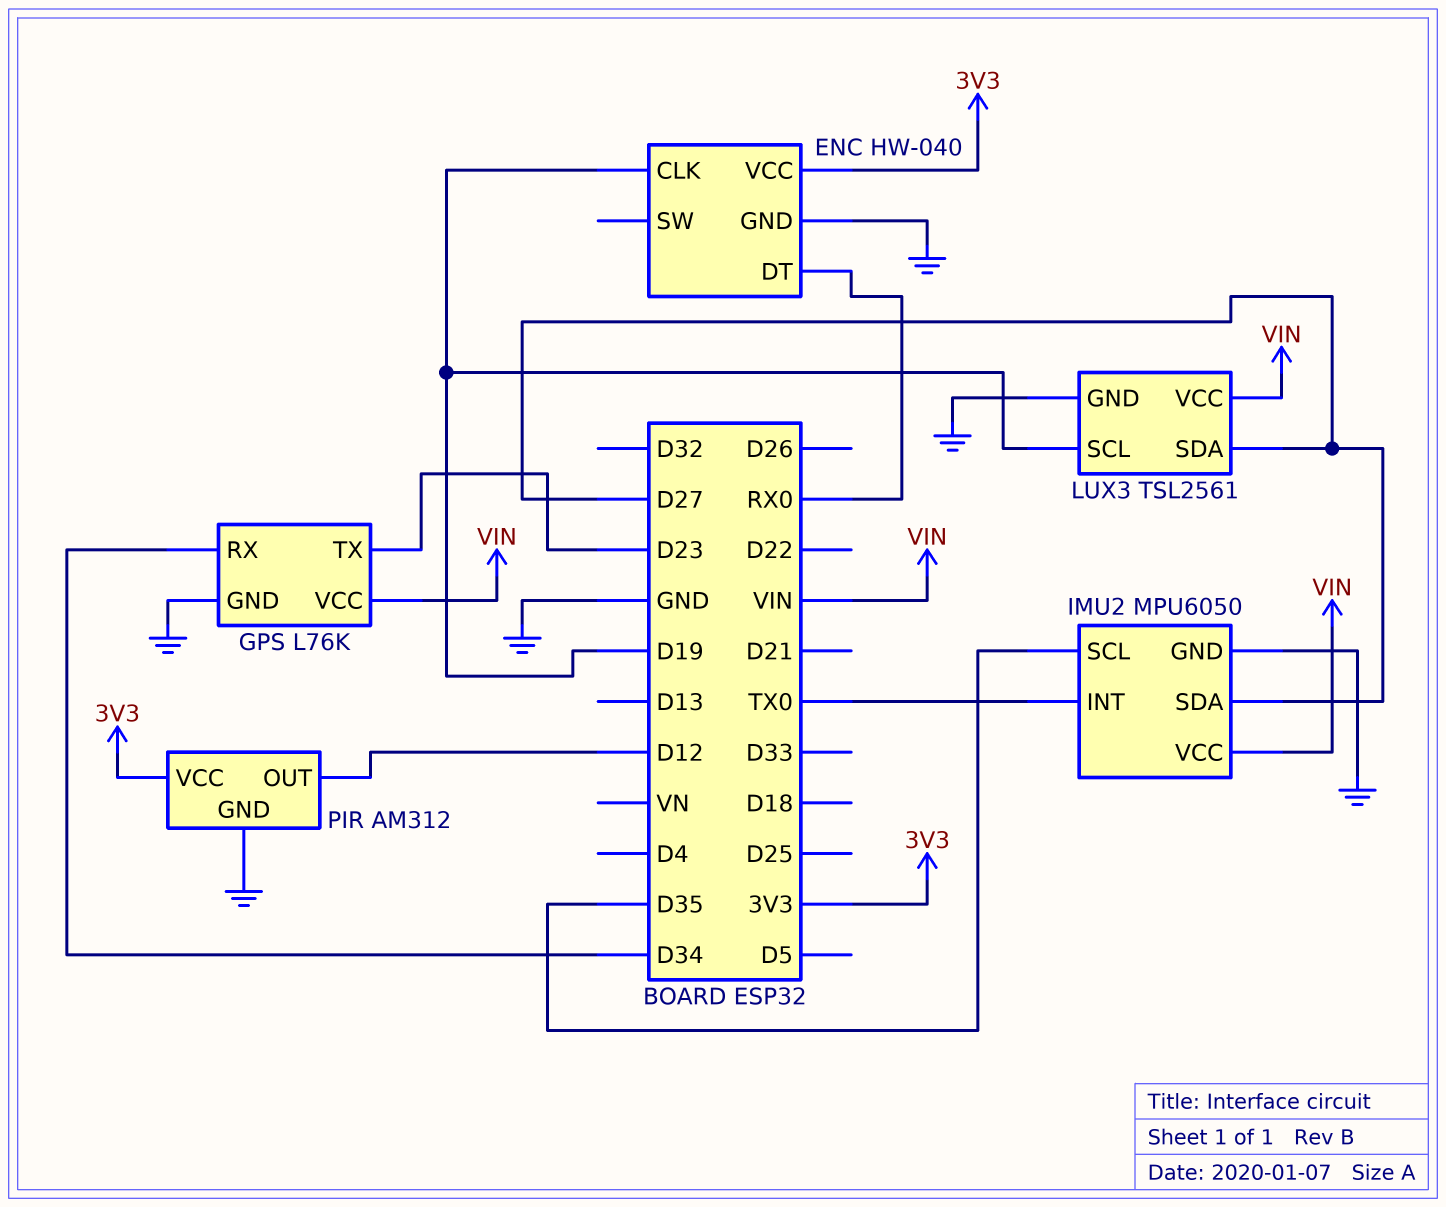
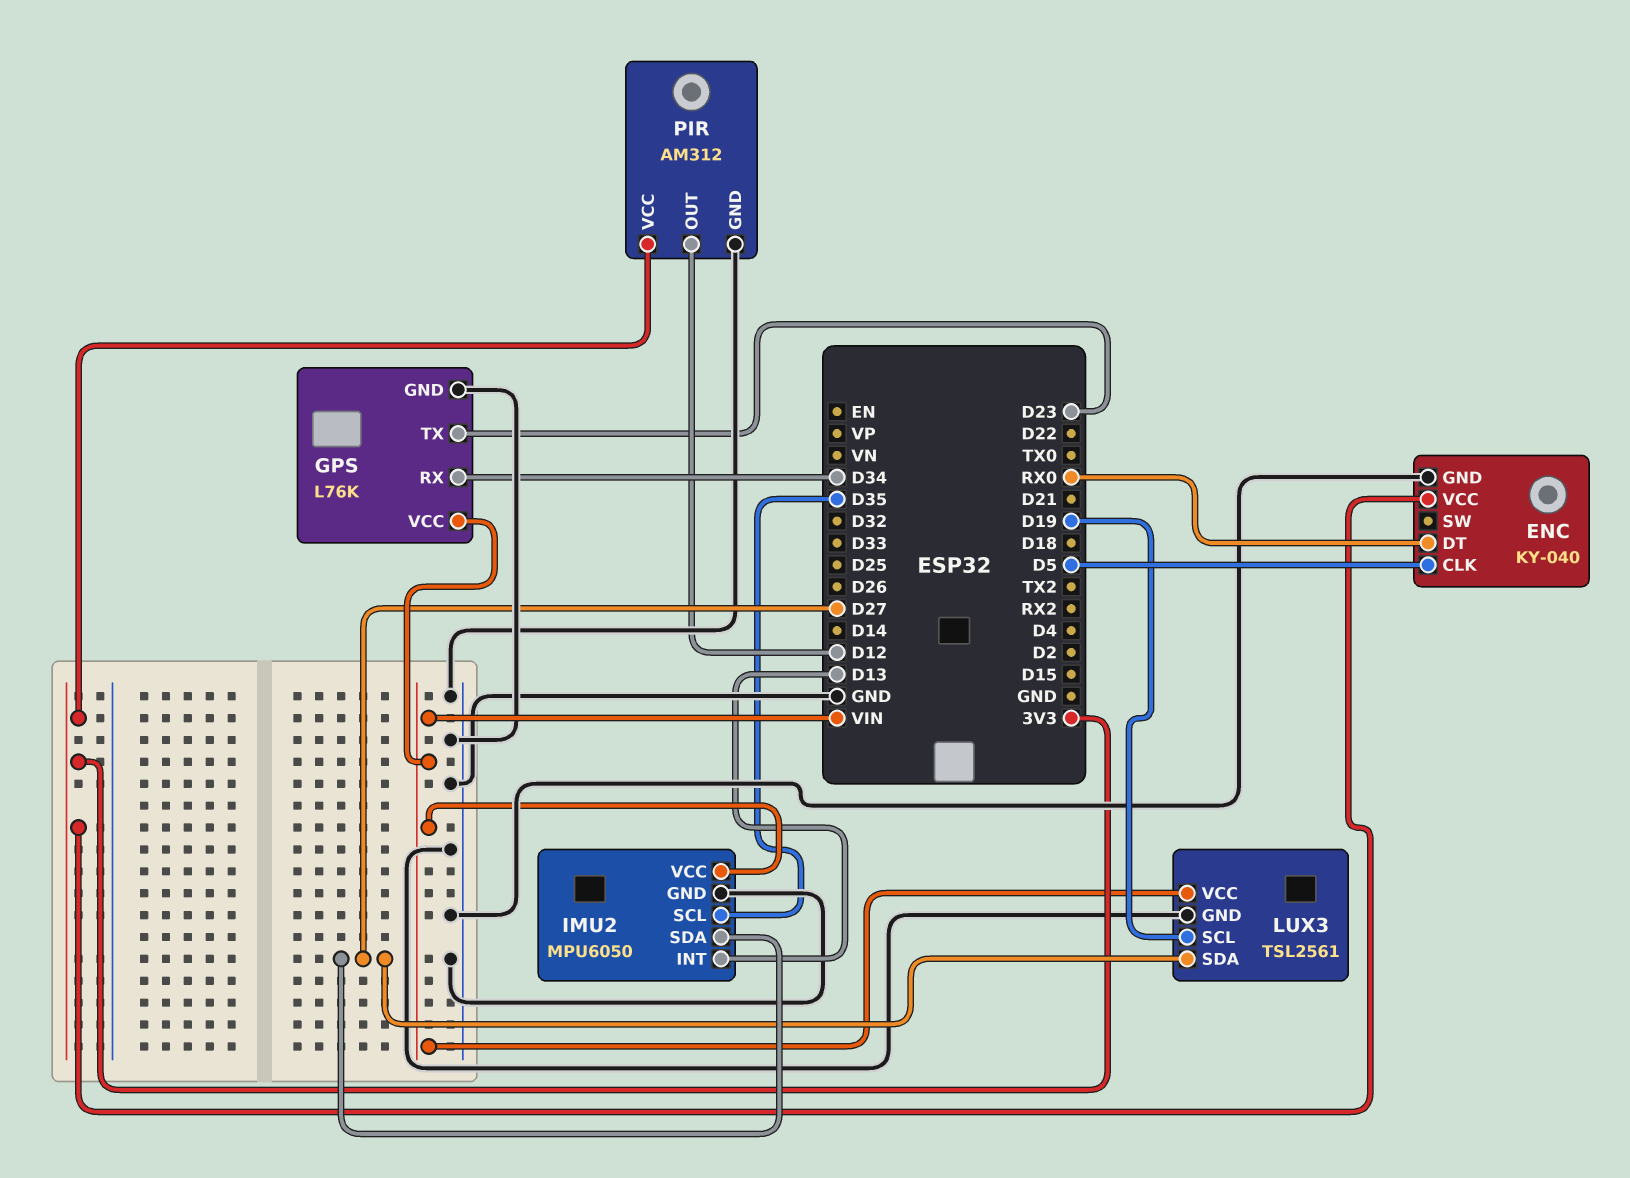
ENC: HW-040 -> KY-040
ENC pin CLK: D19 -> D5
IMU2 pin INT: TX0 -> D13

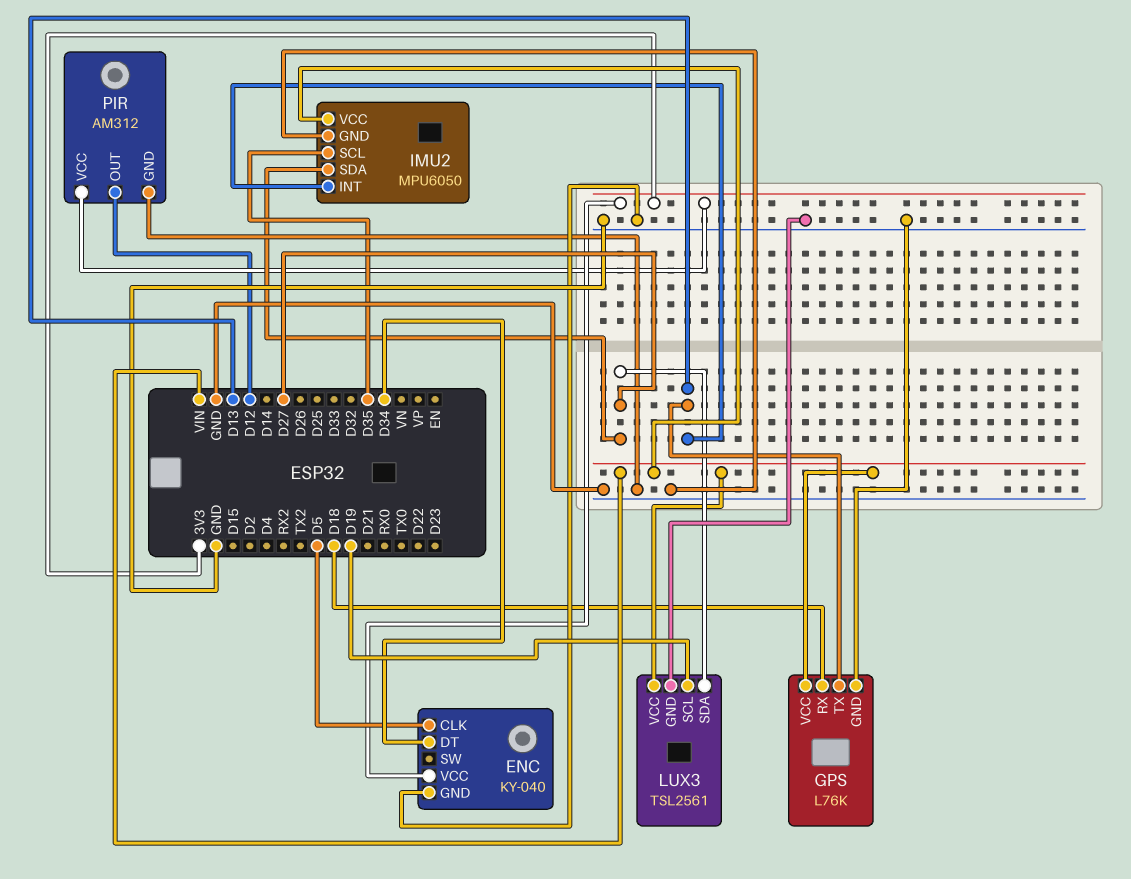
ENC pin DT: RX0 -> D34
GPS pin RX: D34 -> D18
GPS pin TX: D23 -> D13

